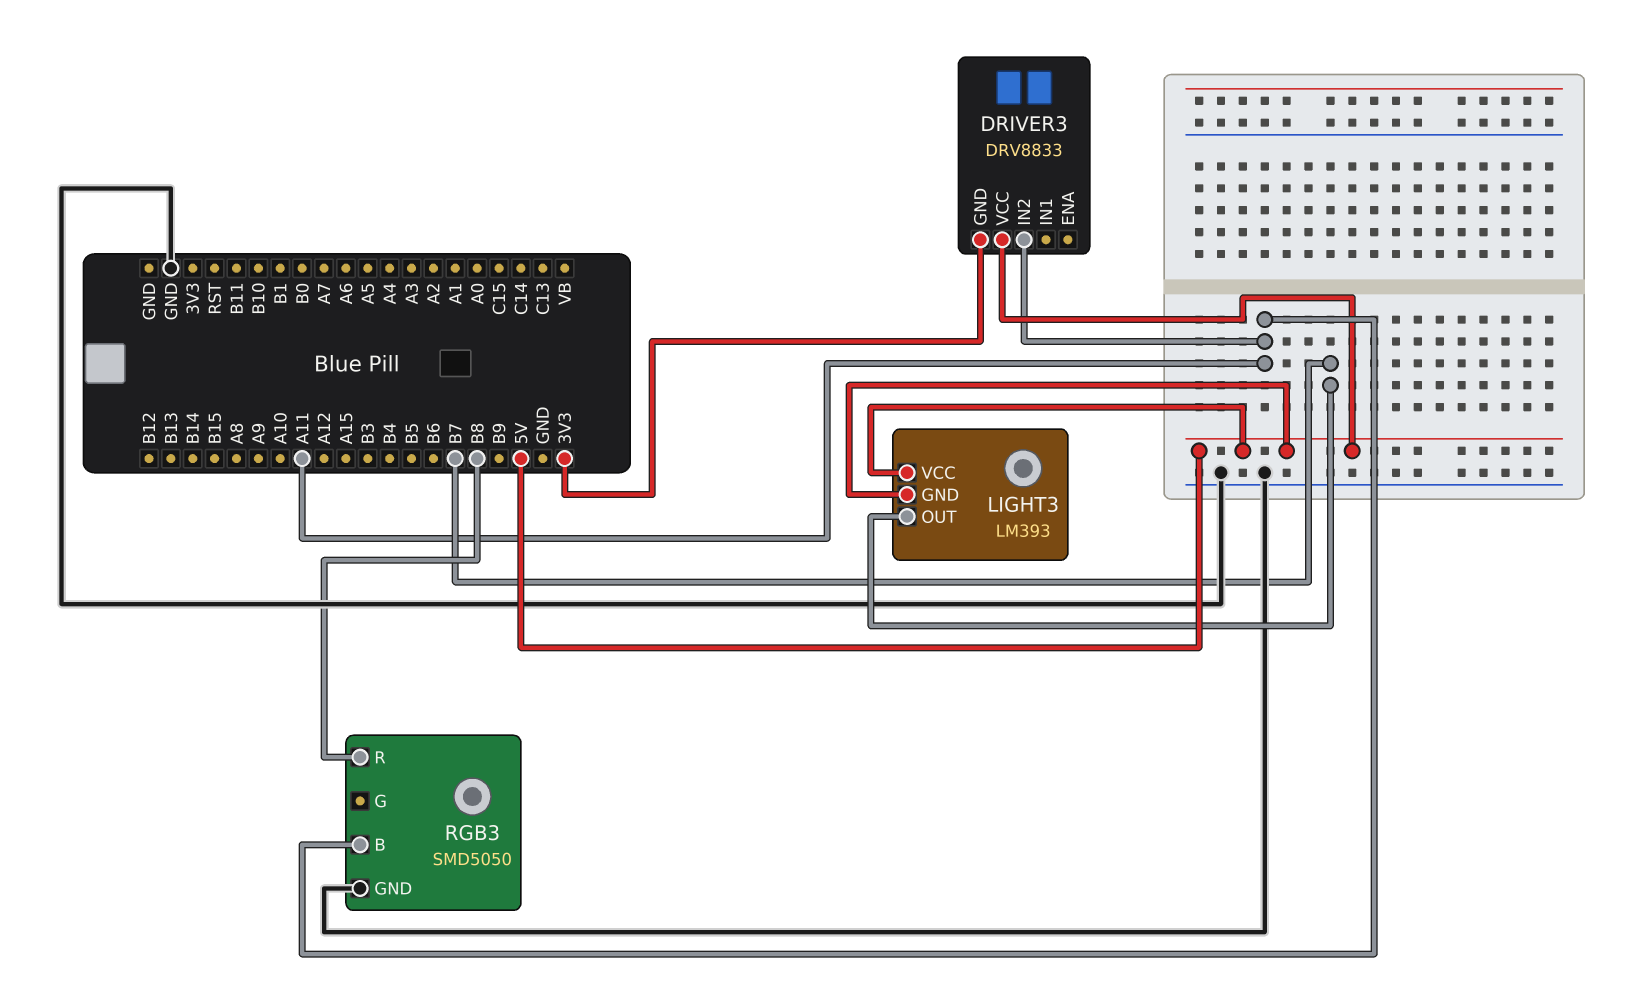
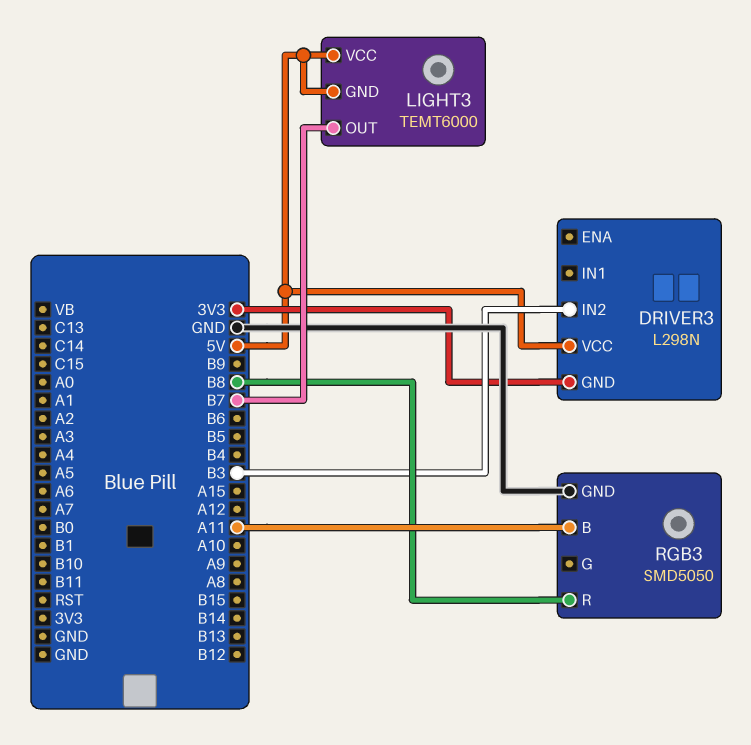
DRIVER3: DRV8833 -> L298N
DRIVER3 pin IN2: A11 -> B3
LIGHT3: LM393 -> TEMT6000

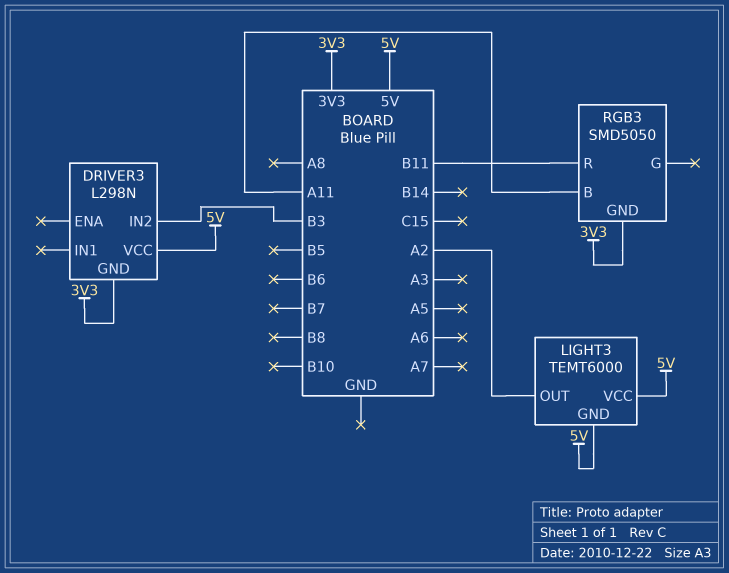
LIGHT3 pin OUT: B7 -> A2
RGB3 pin GND: GND -> 3V3
RGB3 pin R: B8 -> B11

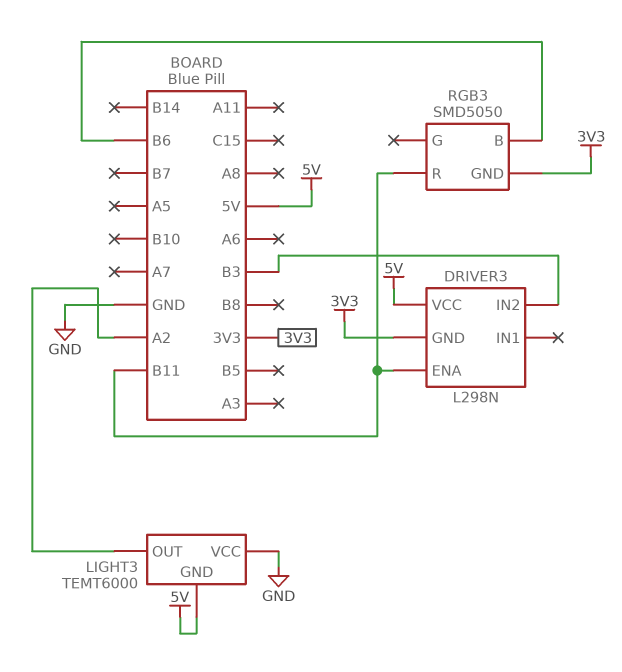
DRIVER3 pin ENA: none -> B11
LIGHT3 pin VCC: 5V -> GND
RGB3 pin B: A11 -> B6

